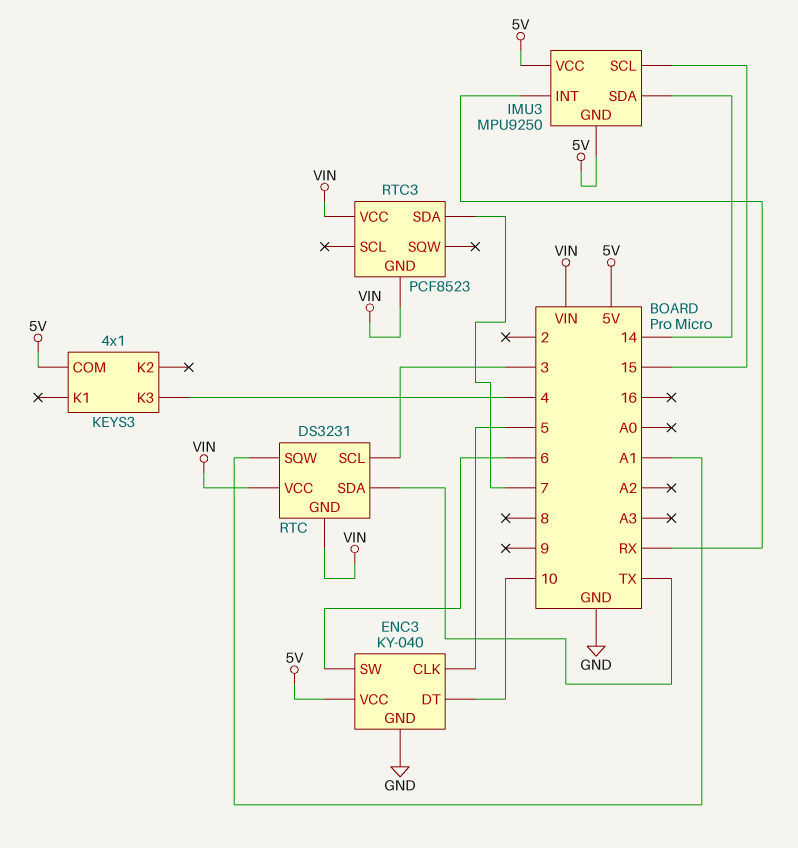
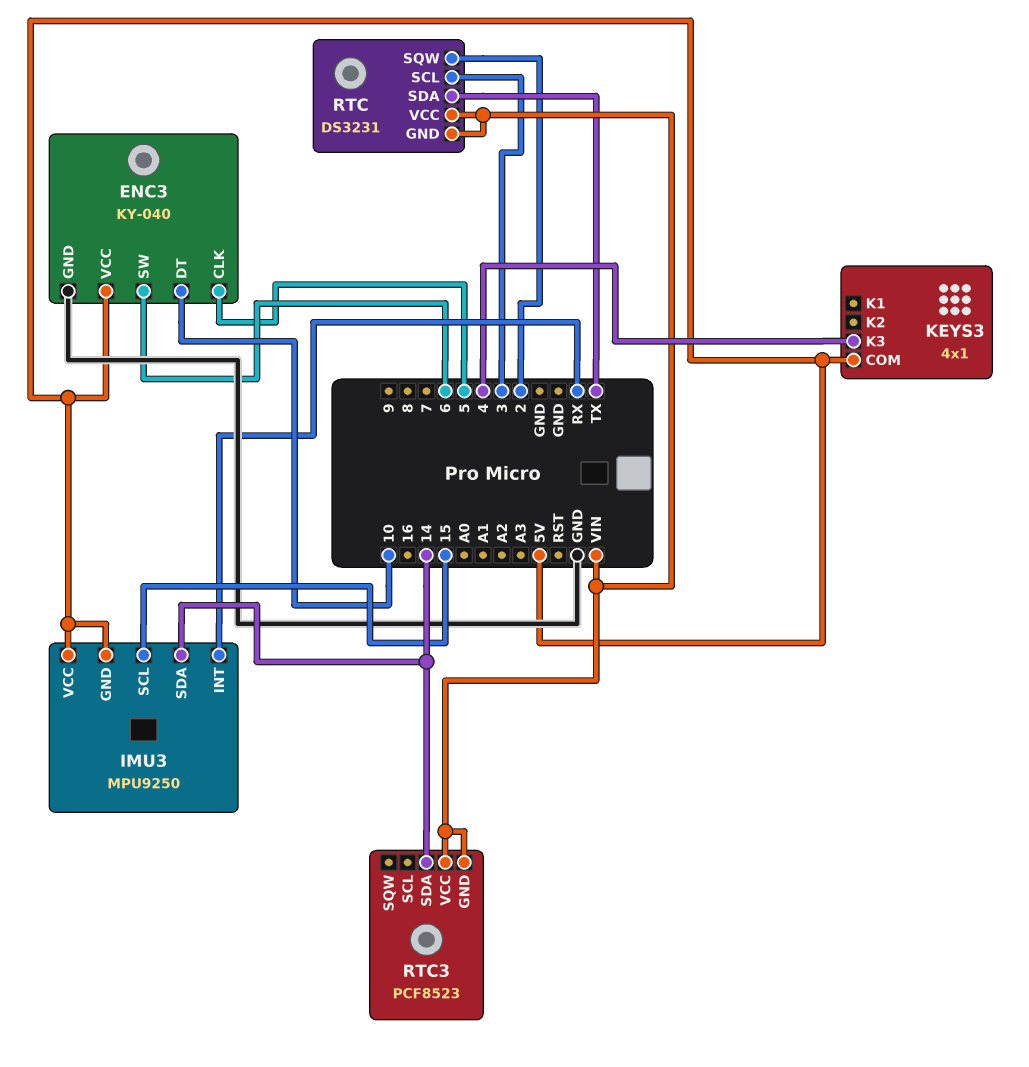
RTC pin SQW: A1 -> 2
RTC3 pin SDA: 7 -> 14

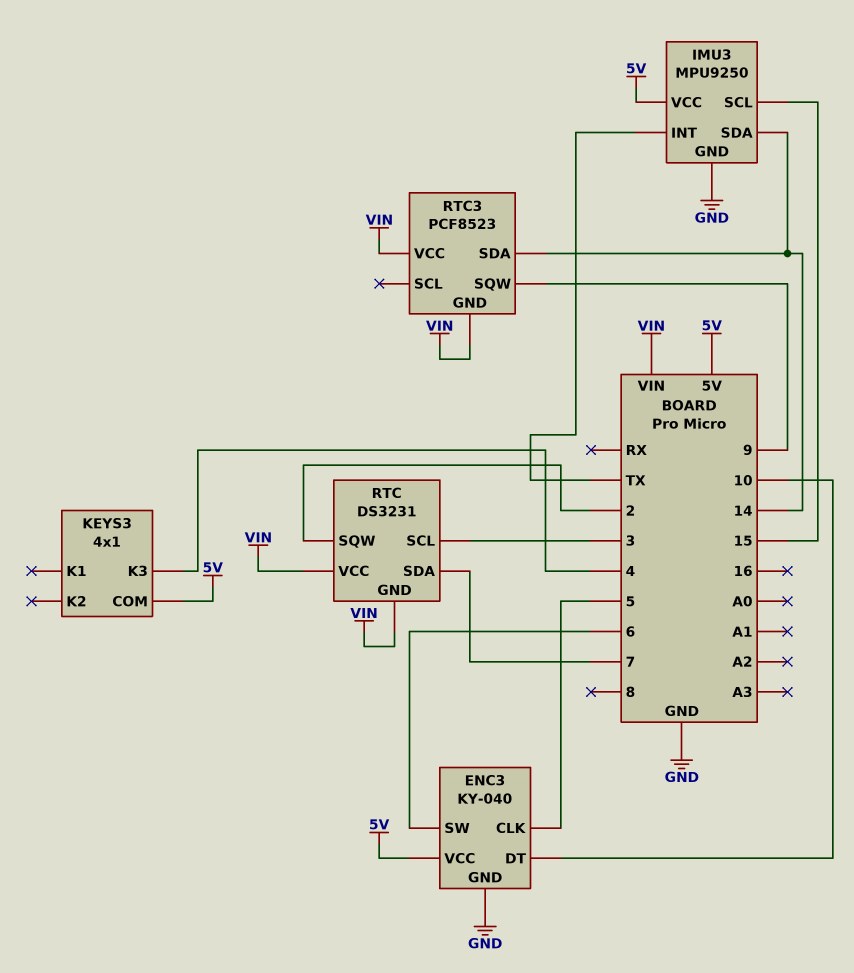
IMU3 pin GND: 5V -> GND
IMU3 pin INT: RX -> TX
RTC pin SDA: TX -> 7
RTC3 pin SQW: none -> 9

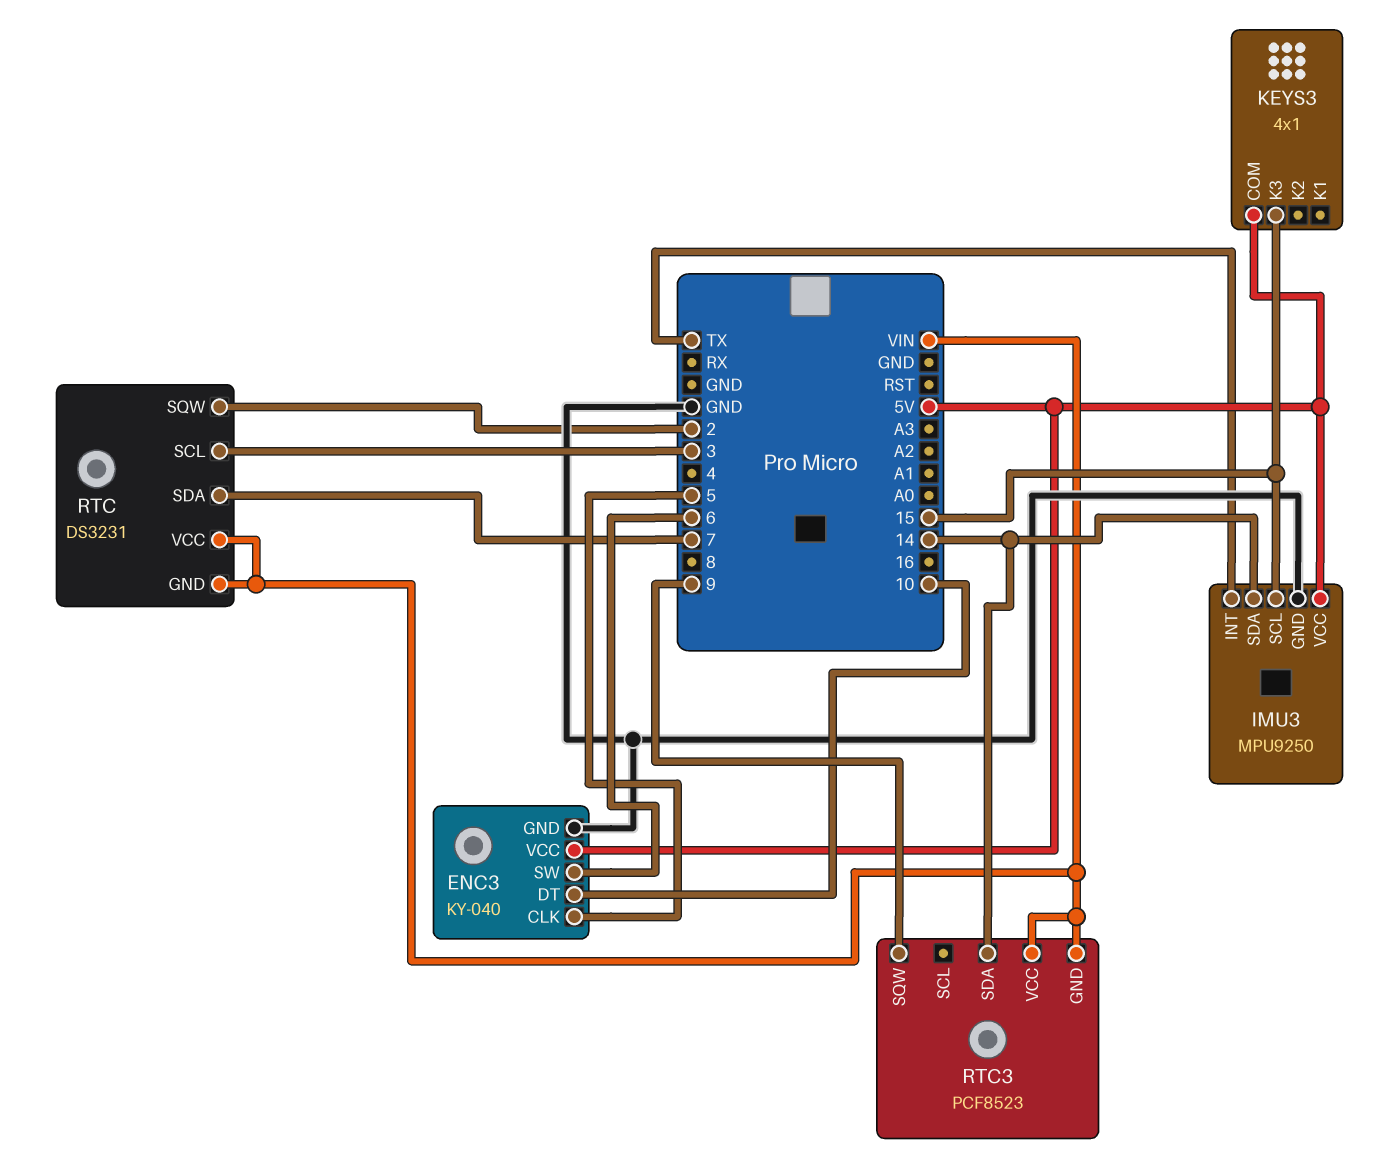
KEYS3 pin K3: 4 -> 15

